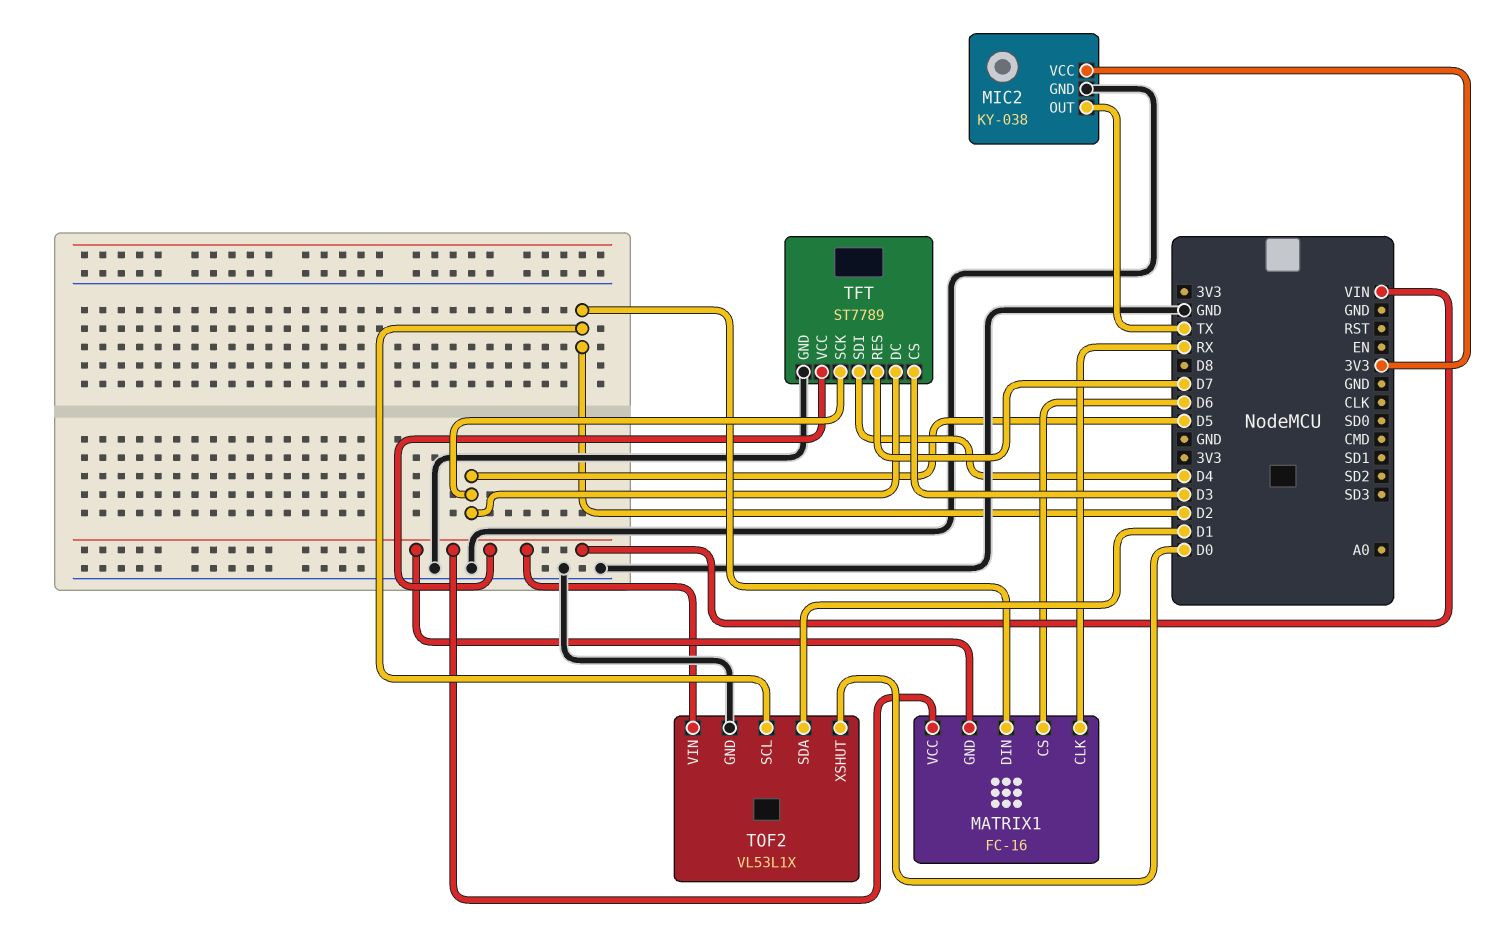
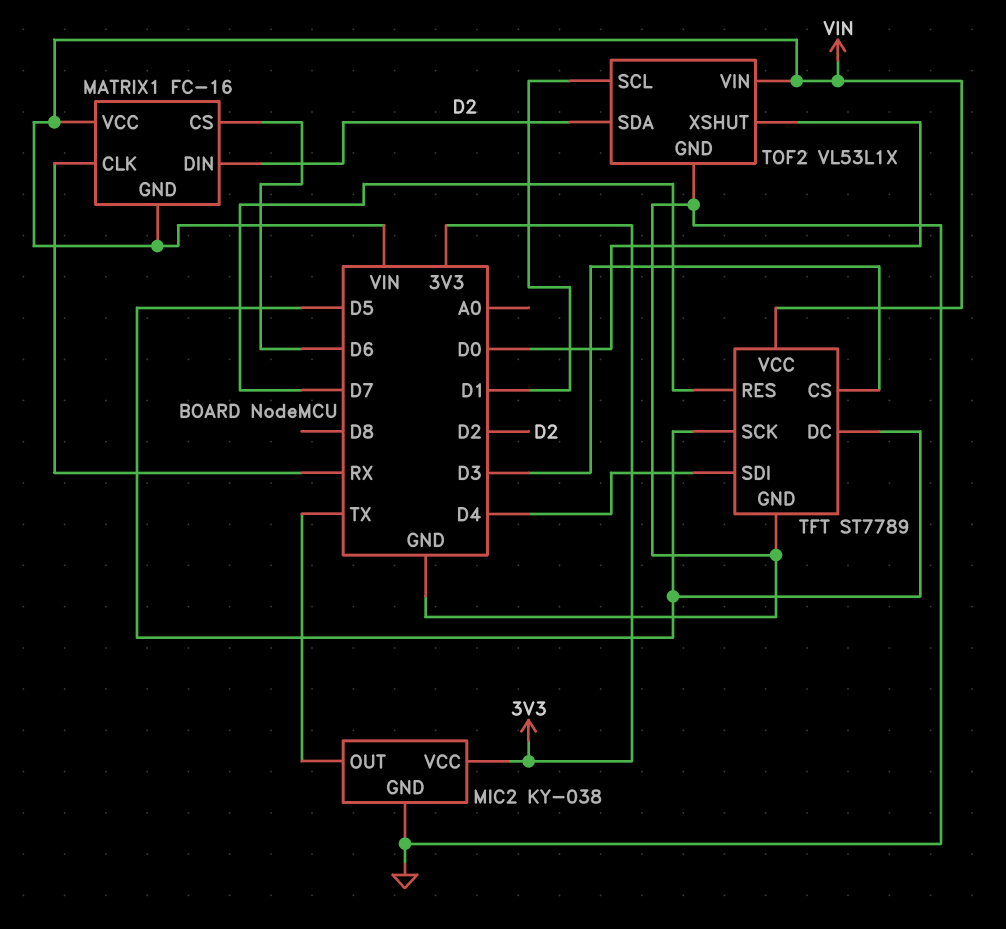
TOF2 pin SCL: D2 -> D1
TOF2 pin SDA: D1 -> D2

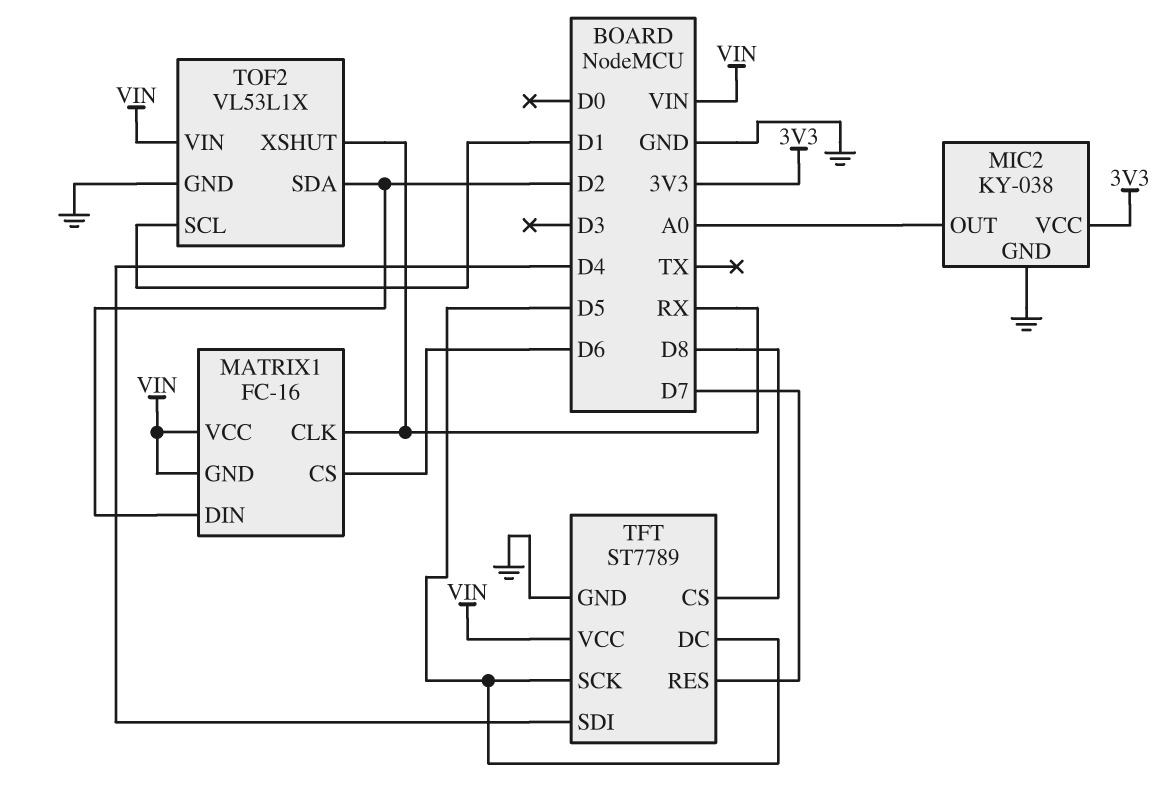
MIC2 pin OUT: TX -> A0
TFT pin CS: D3 -> D8
TOF2 pin XSHUT: D0 -> RX

